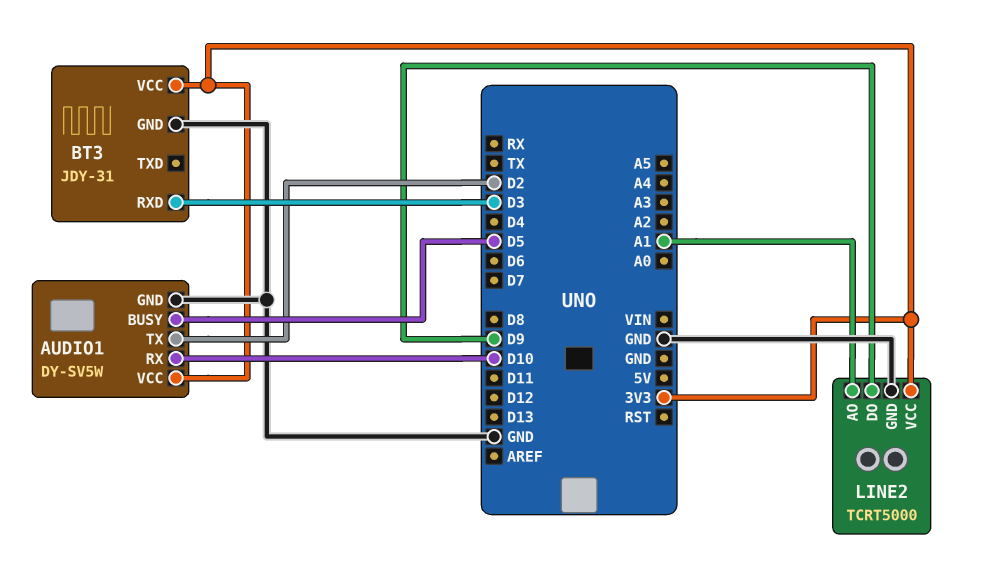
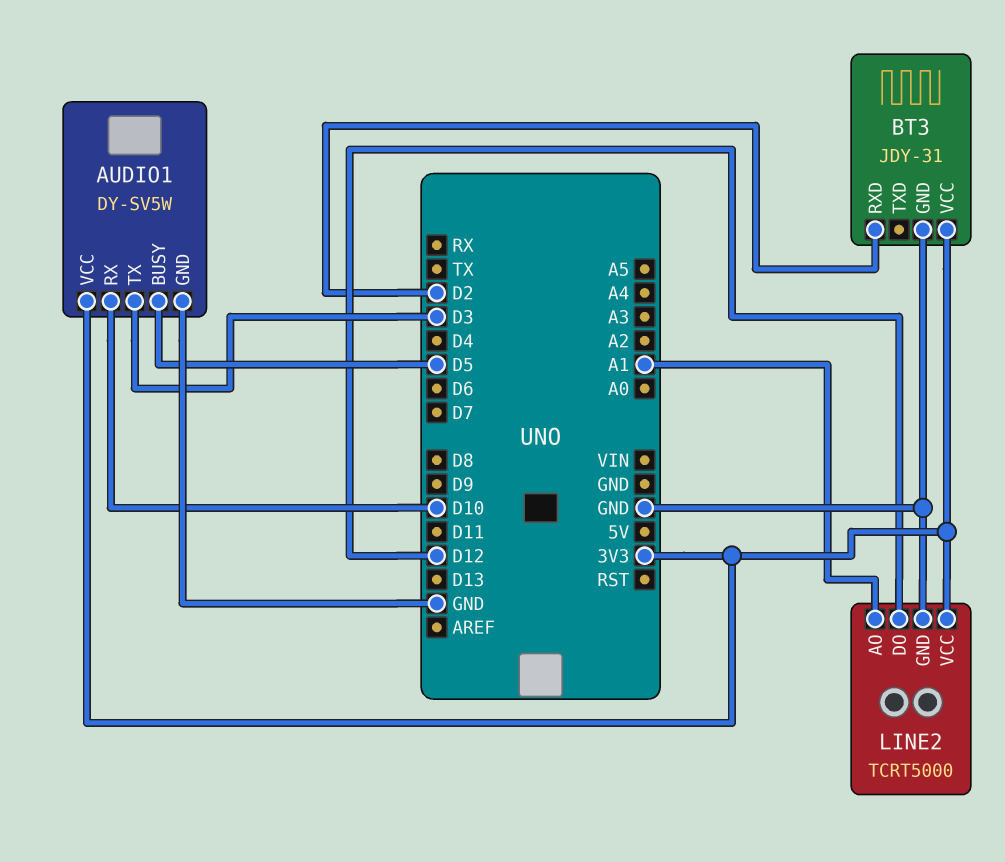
AUDIO1 pin TX: D2 -> D3
BT3 pin RXD: D3 -> D2
LINE2 pin DO: D9 -> D12

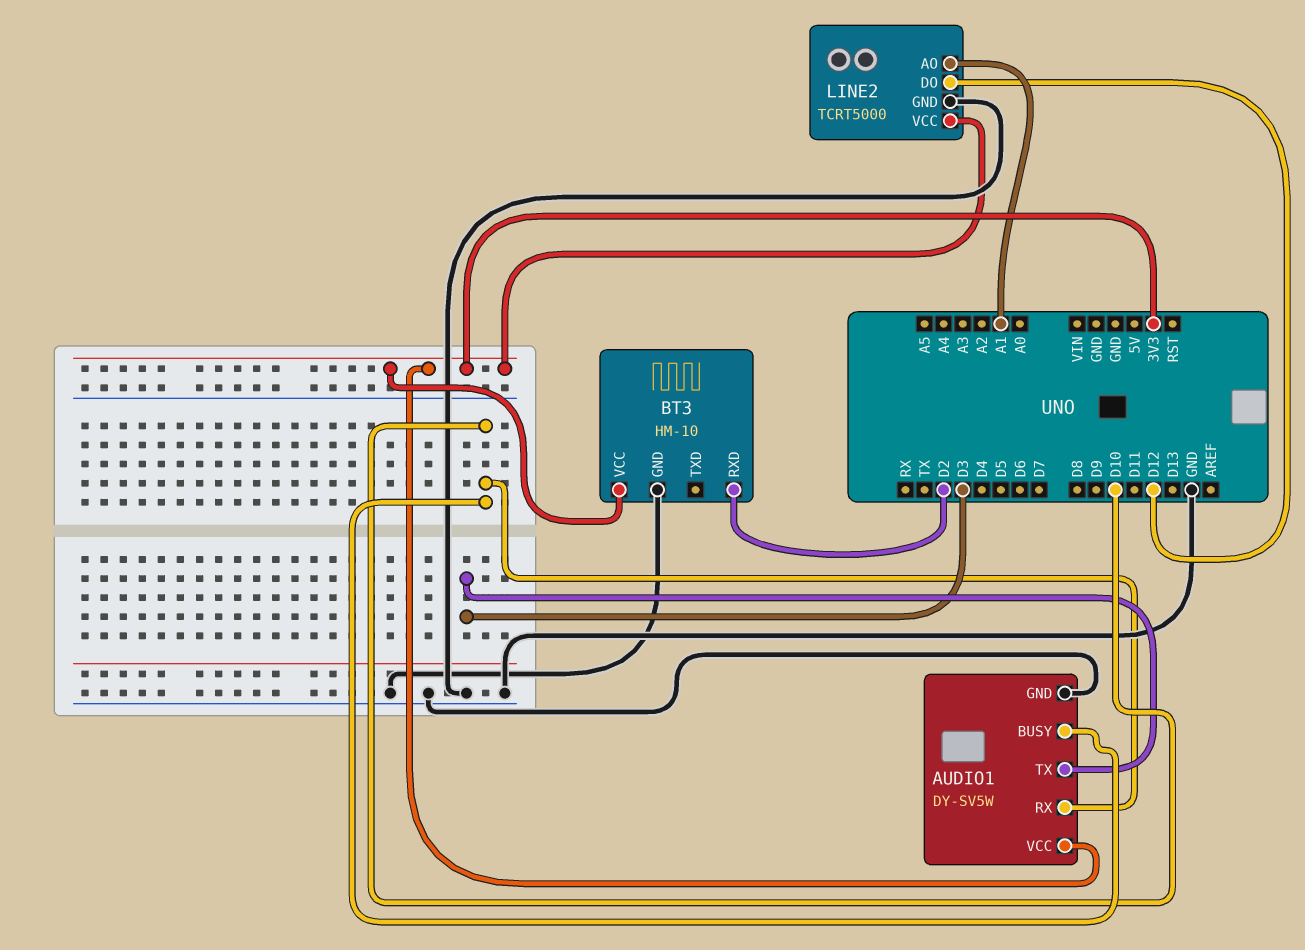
AUDIO1 pin BUSY: D5 -> D10
BT3: JDY-31 -> HM-10

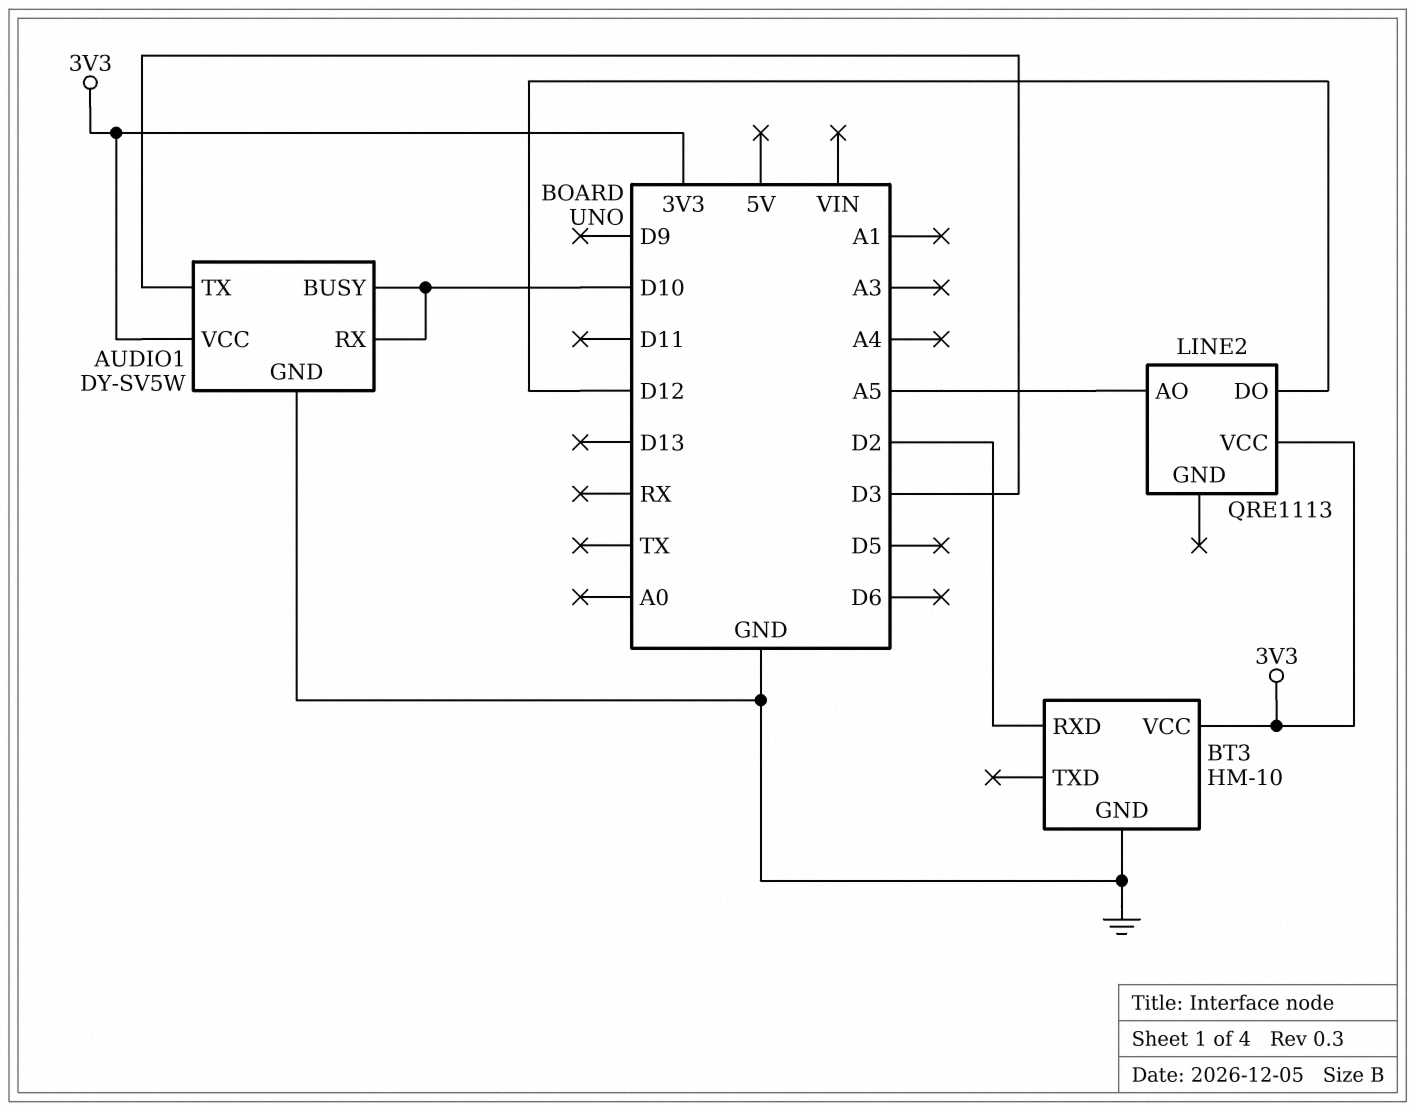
LINE2: TCRT5000 -> QRE1113
LINE2 pin AO: A1 -> A5
LINE2 pin GND: GND -> none

